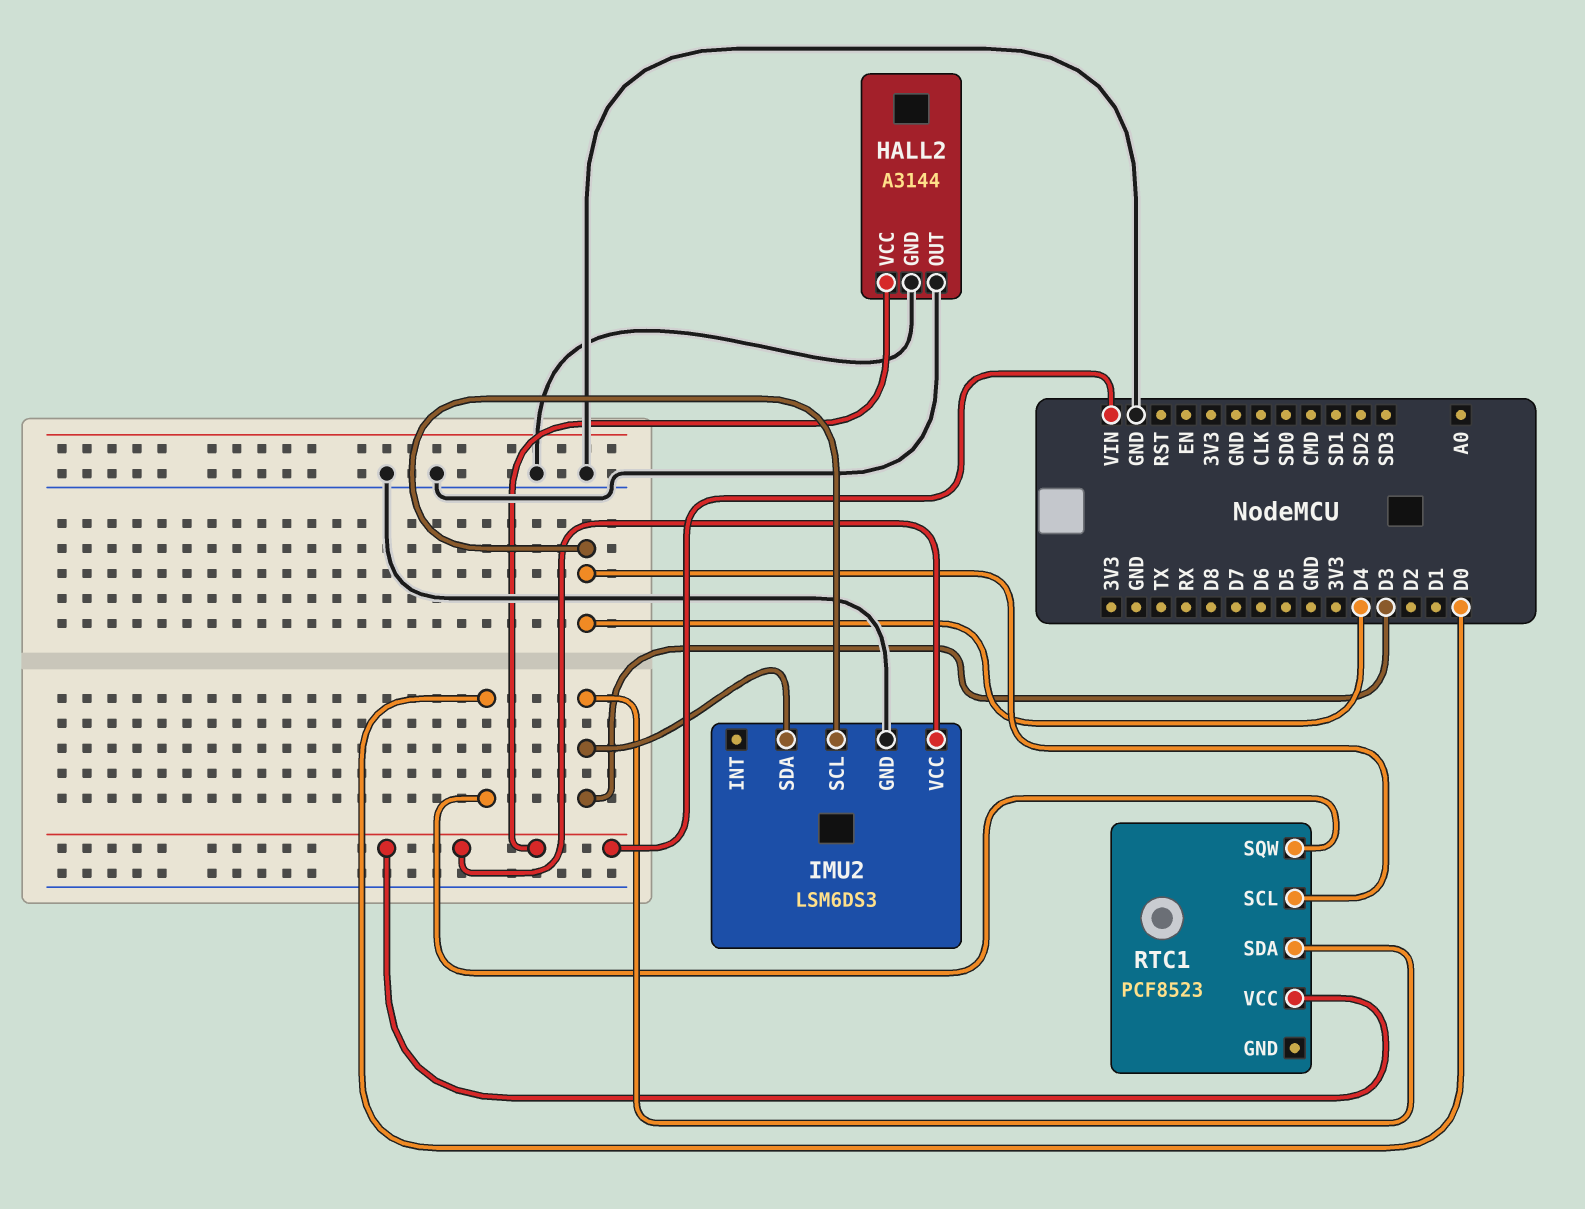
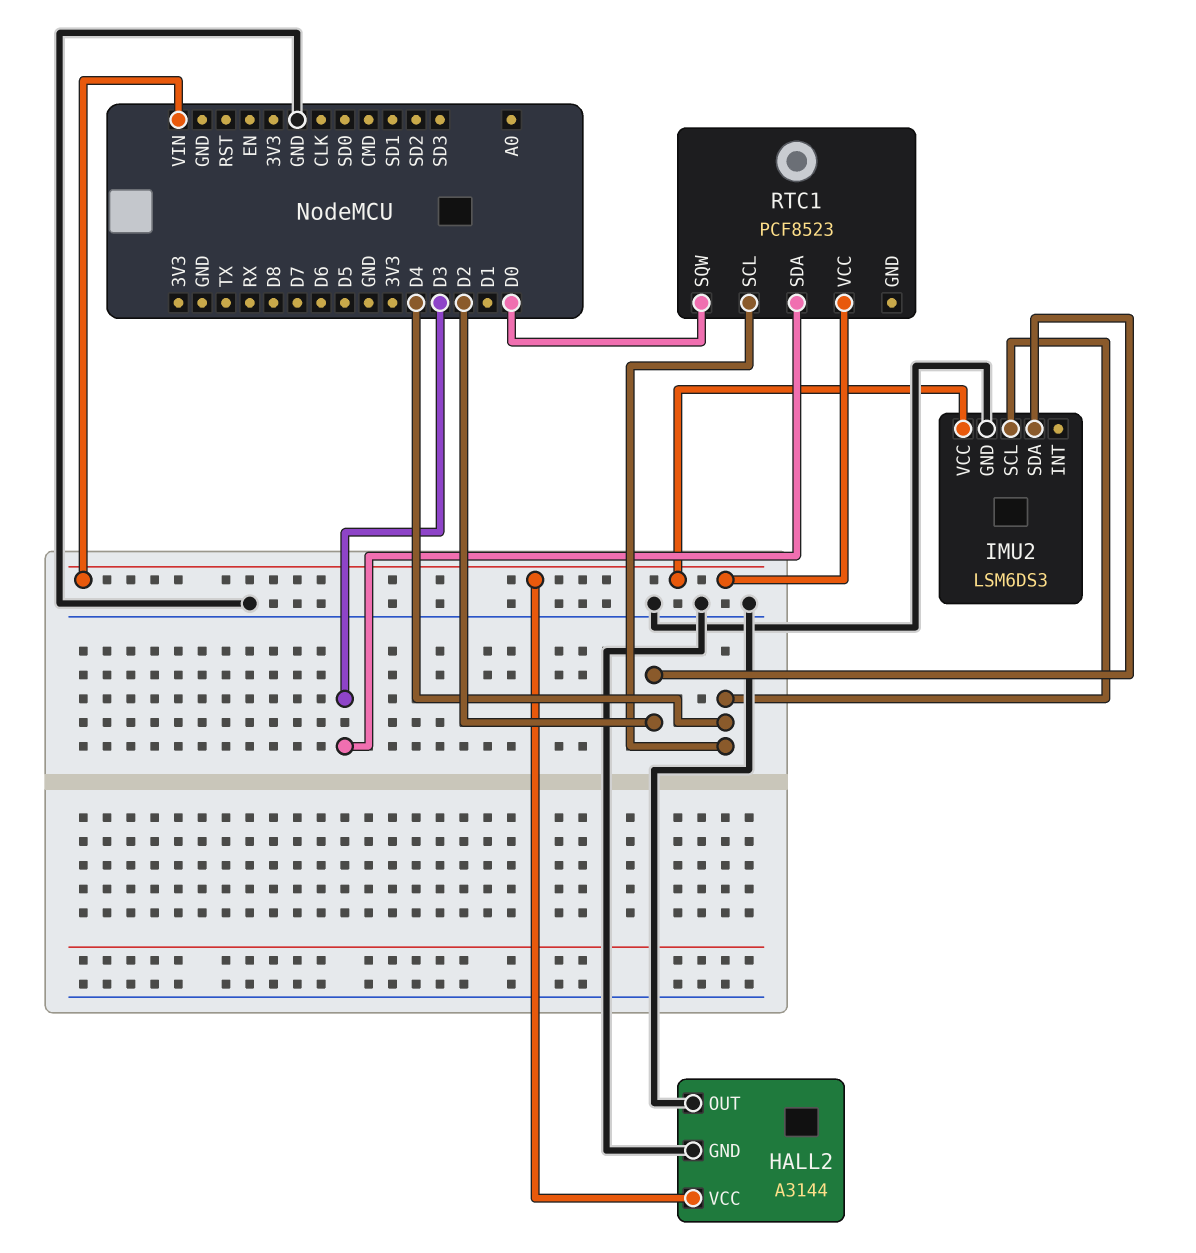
IMU2 pin SDA: D3 -> D2

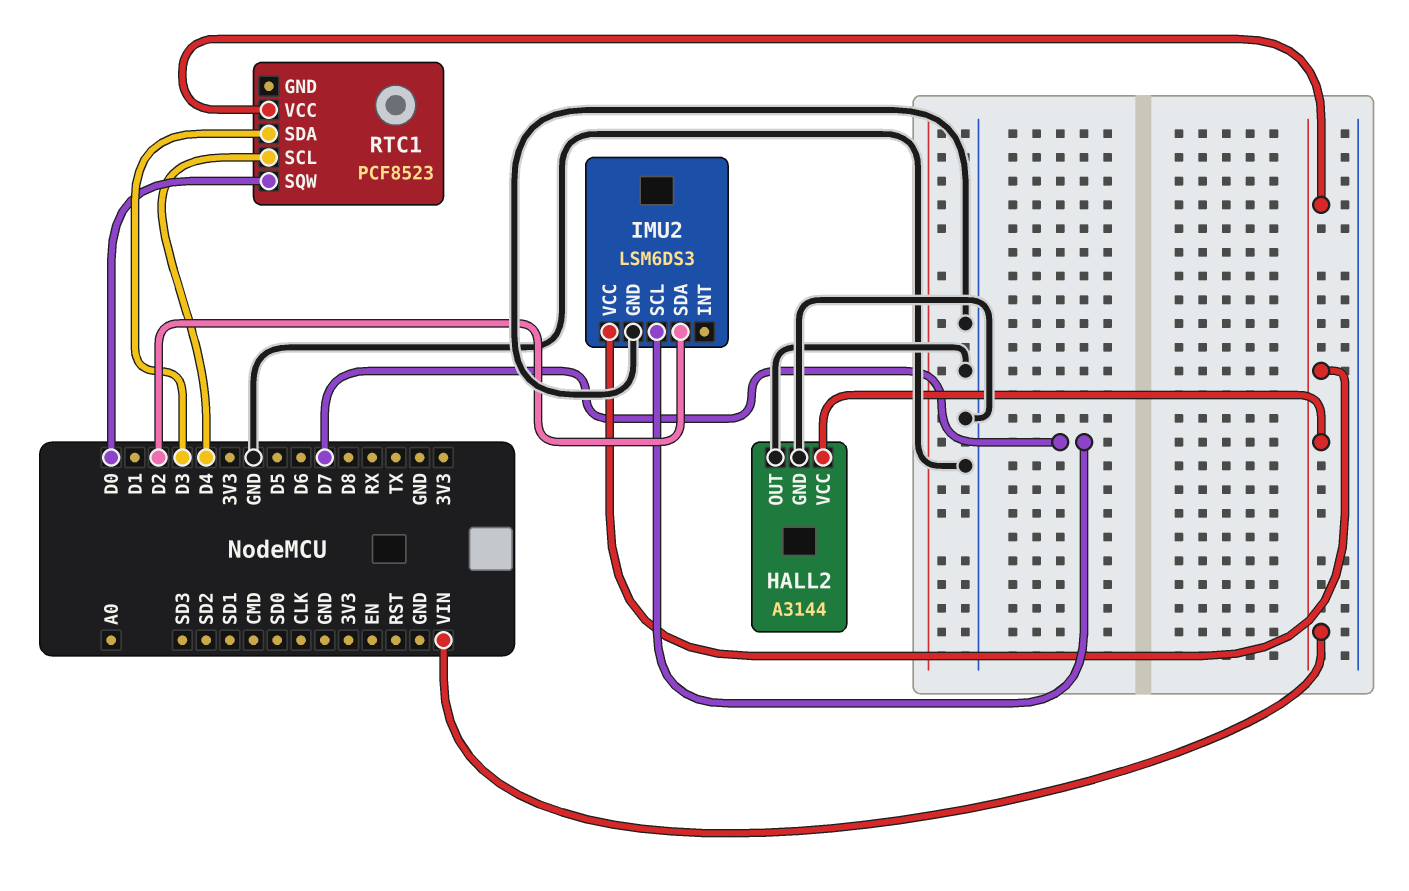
IMU2 pin SCL: D4 -> D7

